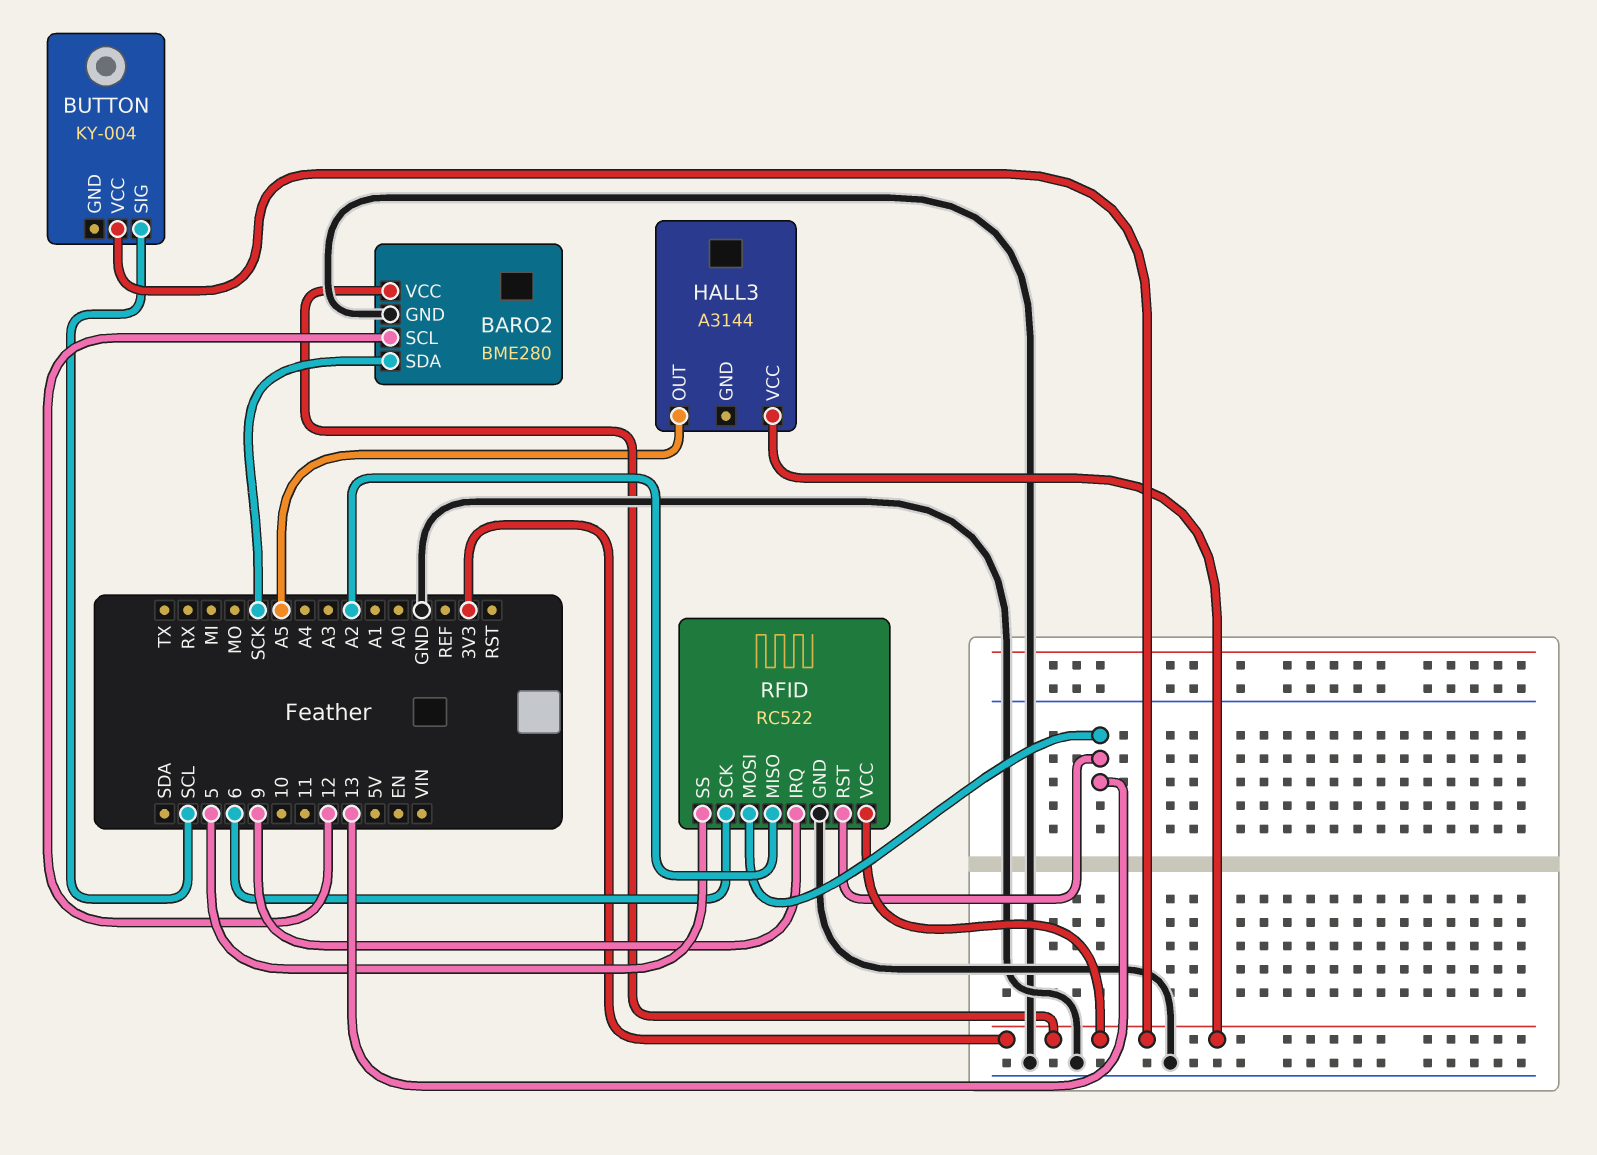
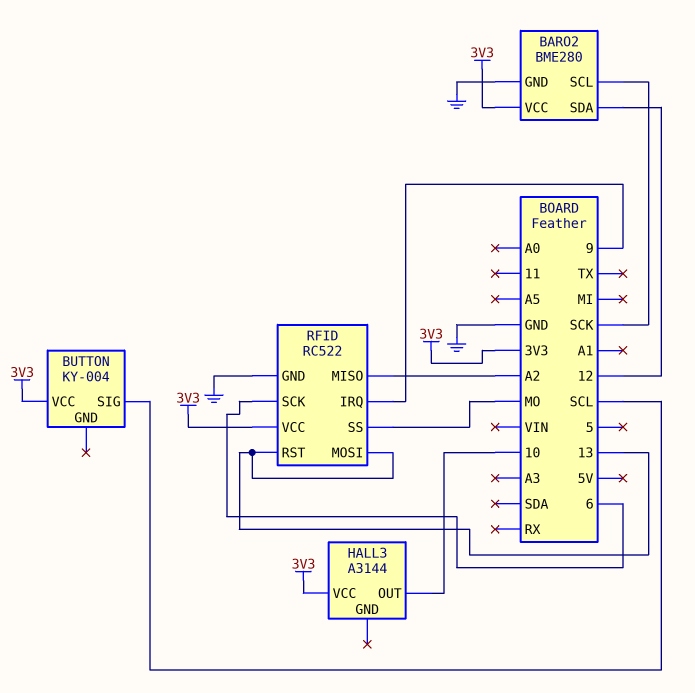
BARO2 pin SCL: 12 -> SCK
BARO2 pin SDA: SCK -> 12
HALL3 pin OUT: A5 -> 10
RFID pin SS: 5 -> MO

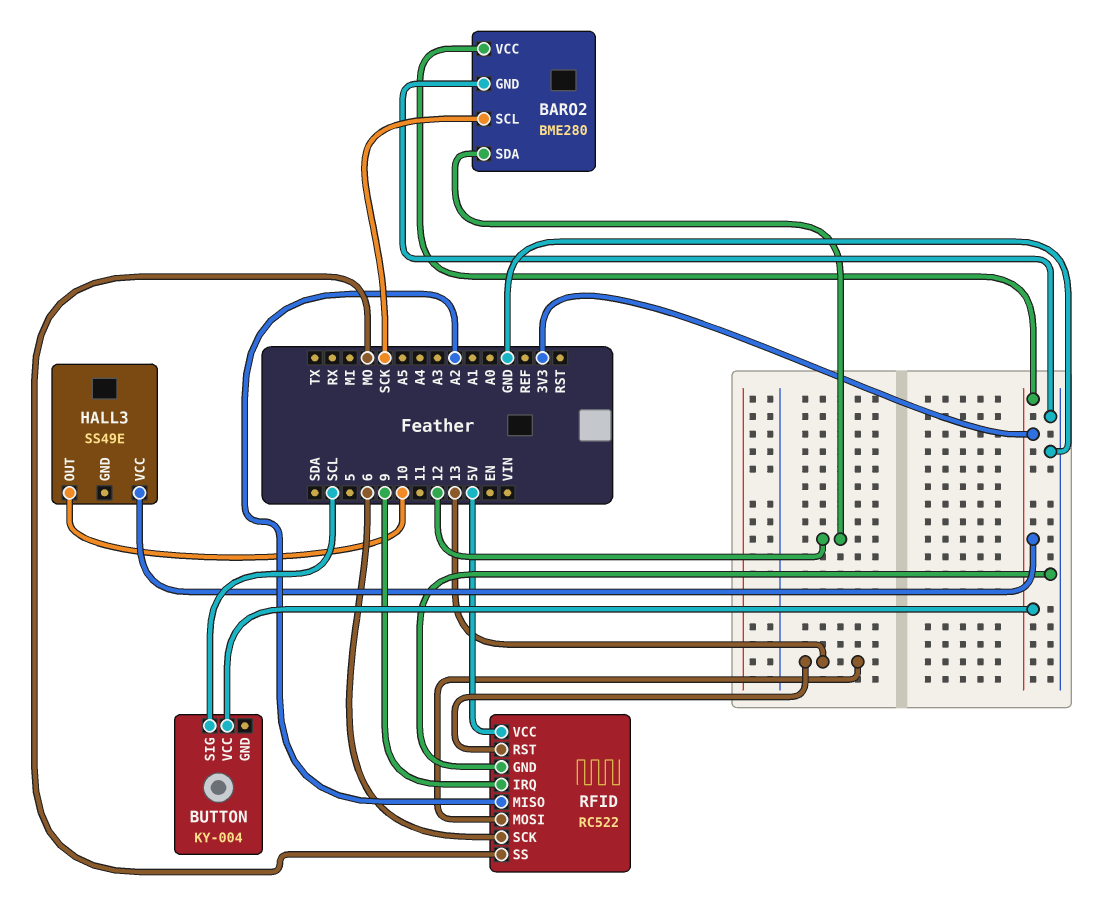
HALL3: A3144 -> SS49E
RFID pin VCC: 3V3 -> 5V

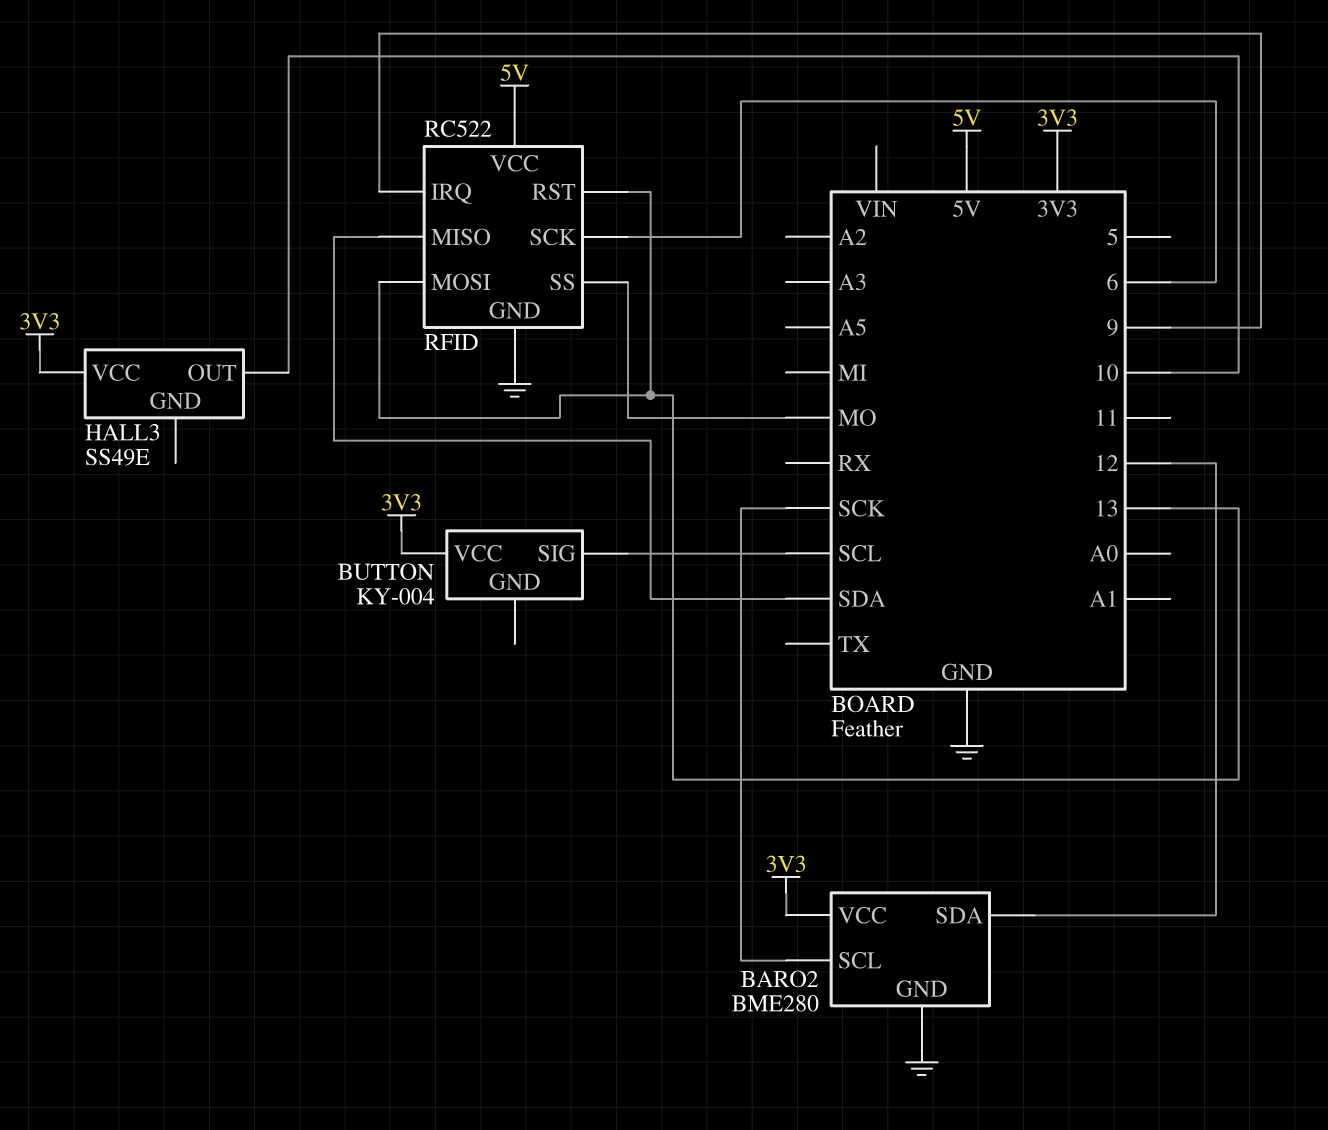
RFID pin MISO: A2 -> SDA

